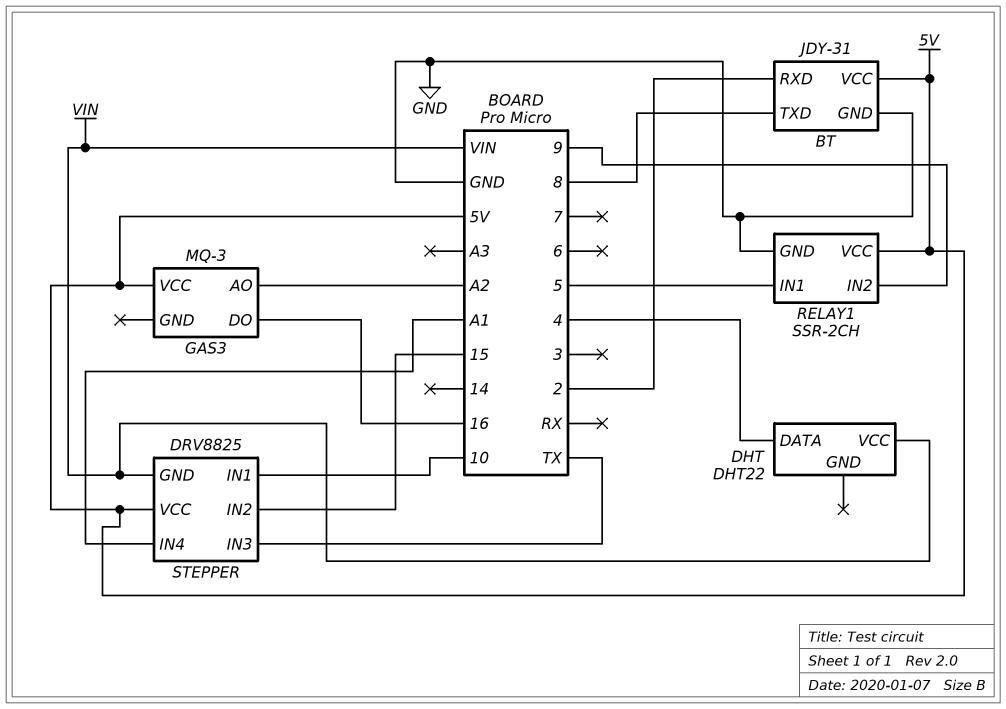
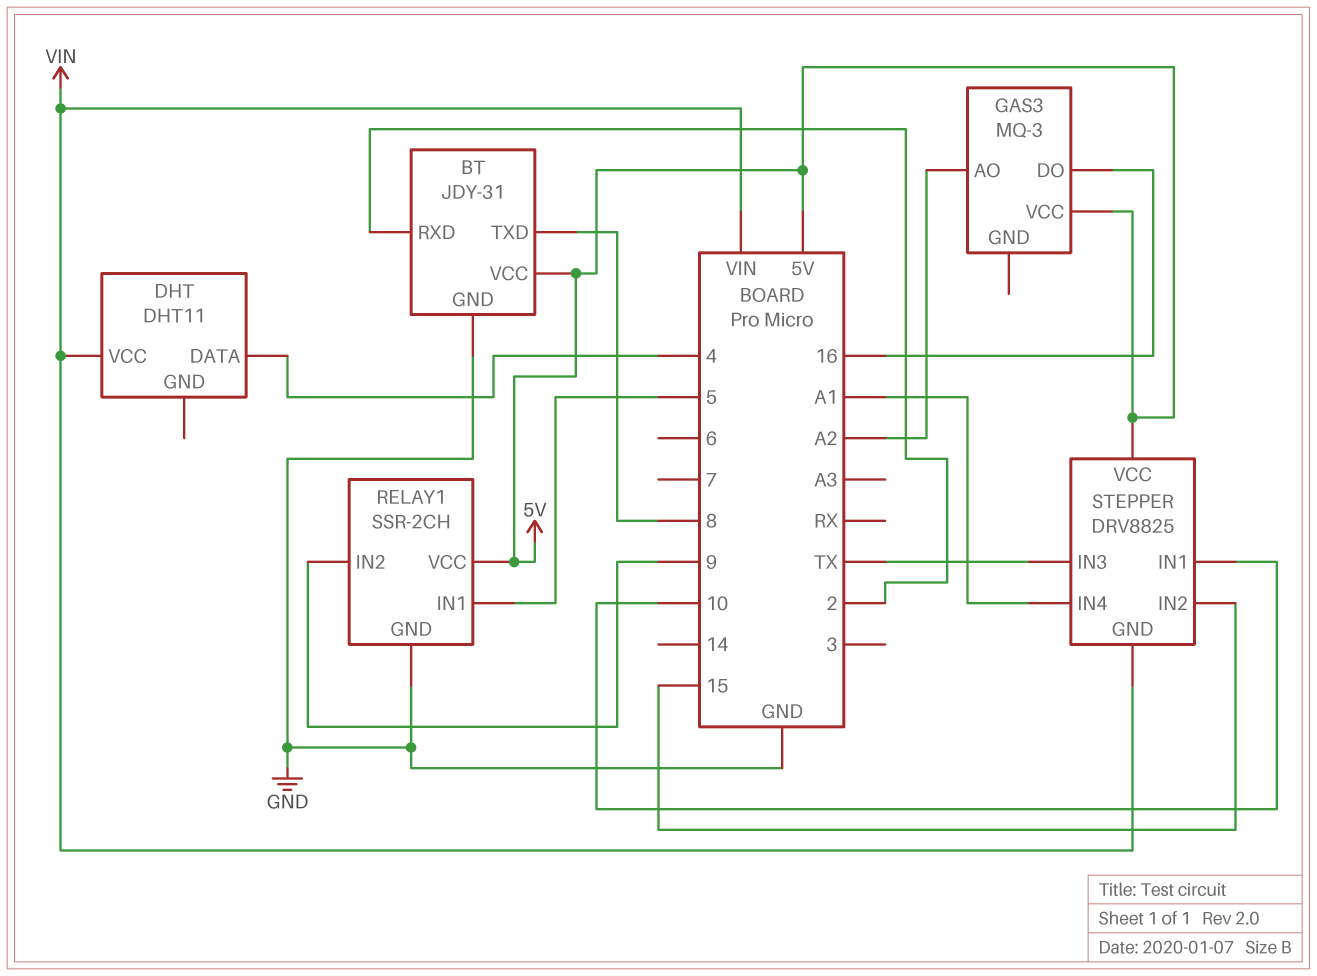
DHT: DHT22 -> DHT11

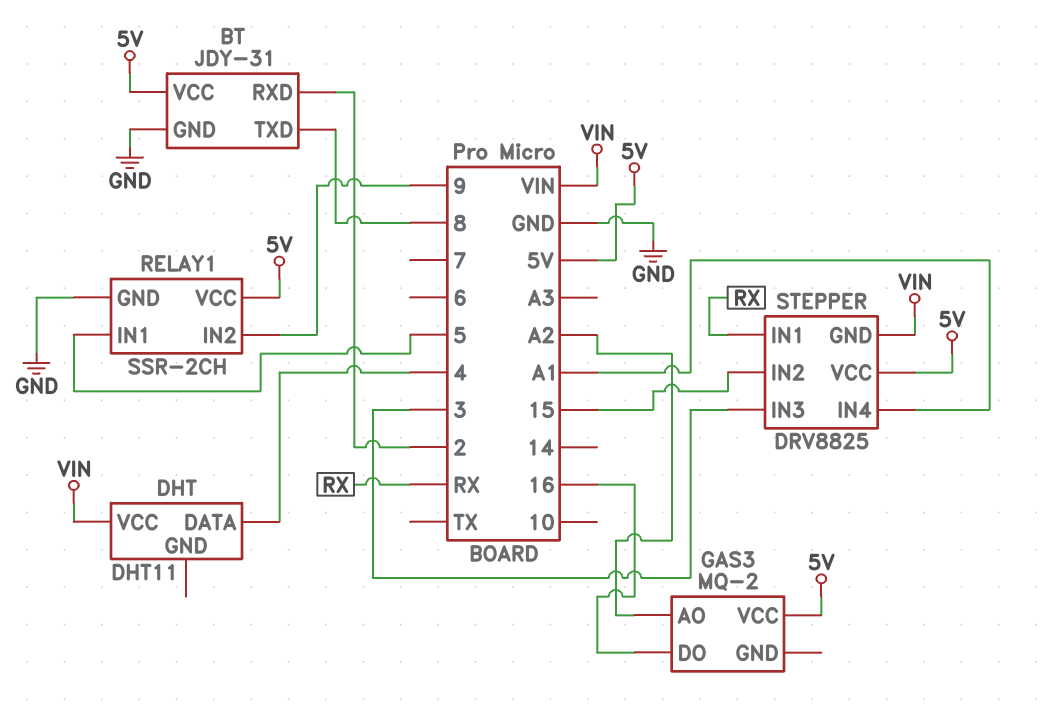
GAS3: MQ-3 -> MQ-2
STEPPER pin IN1: 10 -> RX
STEPPER pin IN3: TX -> 3

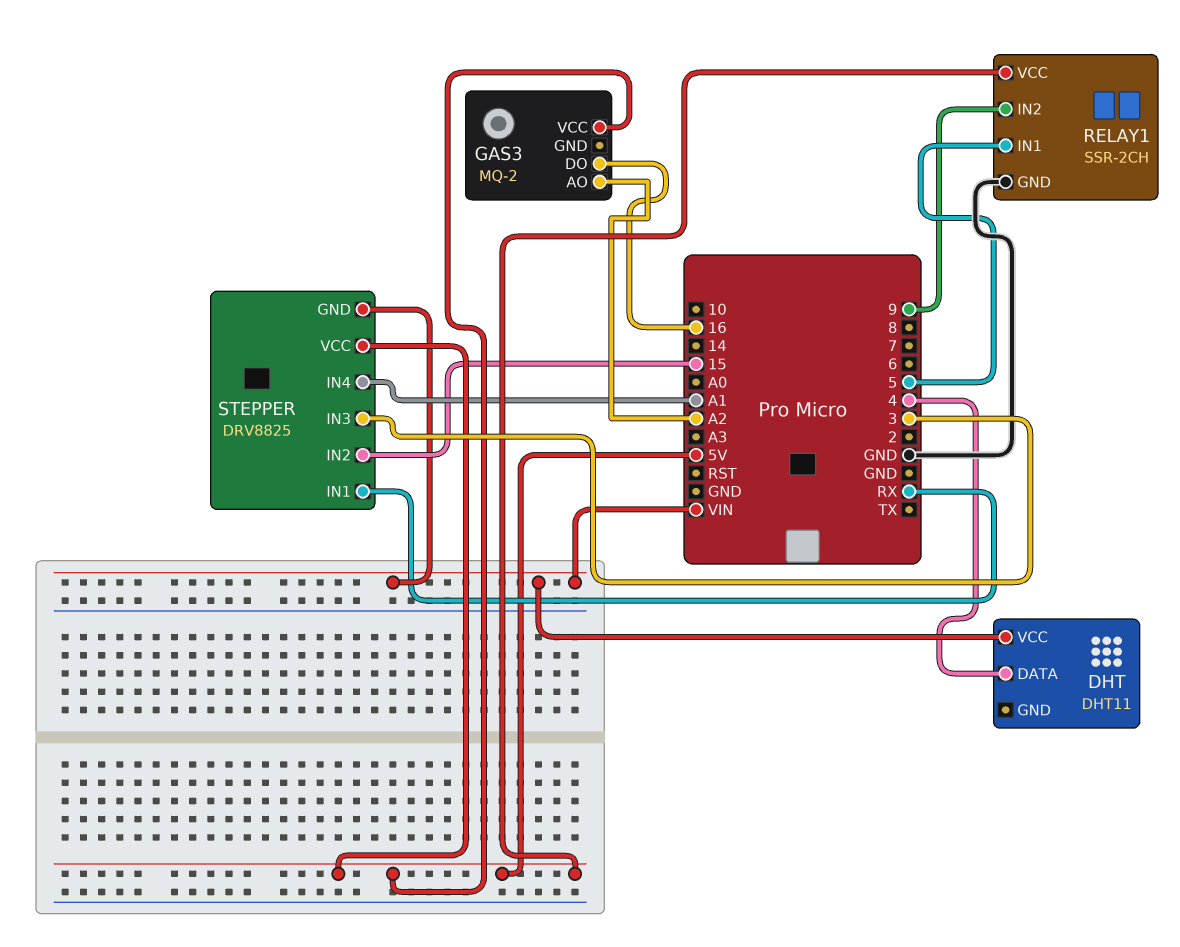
BT: JDY-31 -> none
BT pin GND: GND -> none
BT pin RXD: 2 -> none
BT pin TXD: 8 -> none
BT pin VCC: 5V -> none

